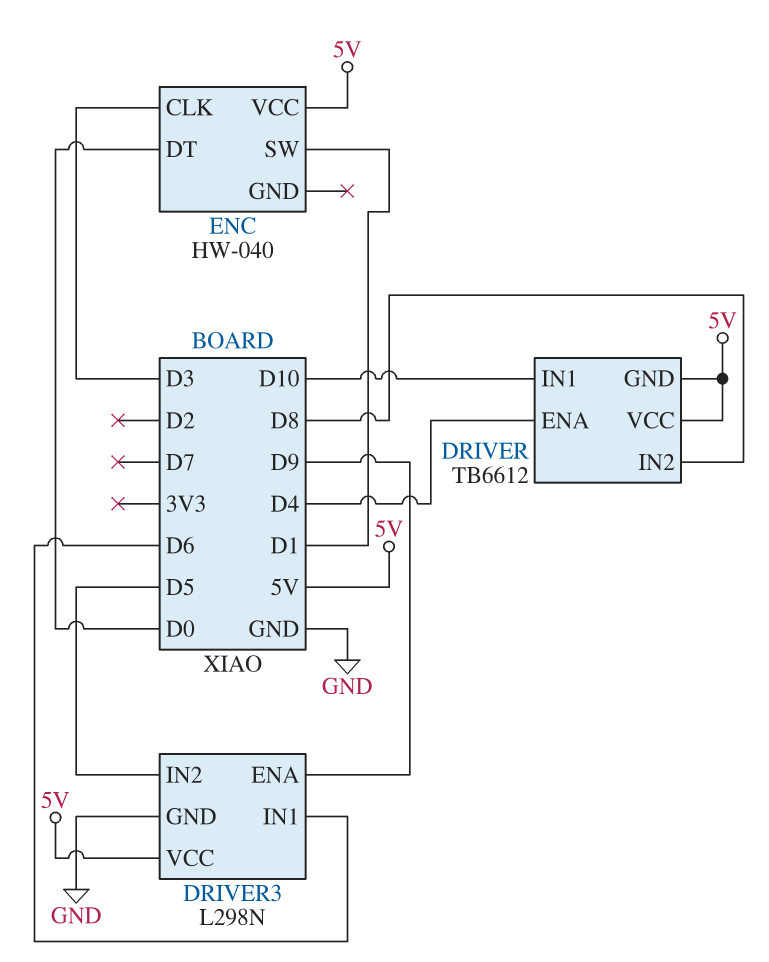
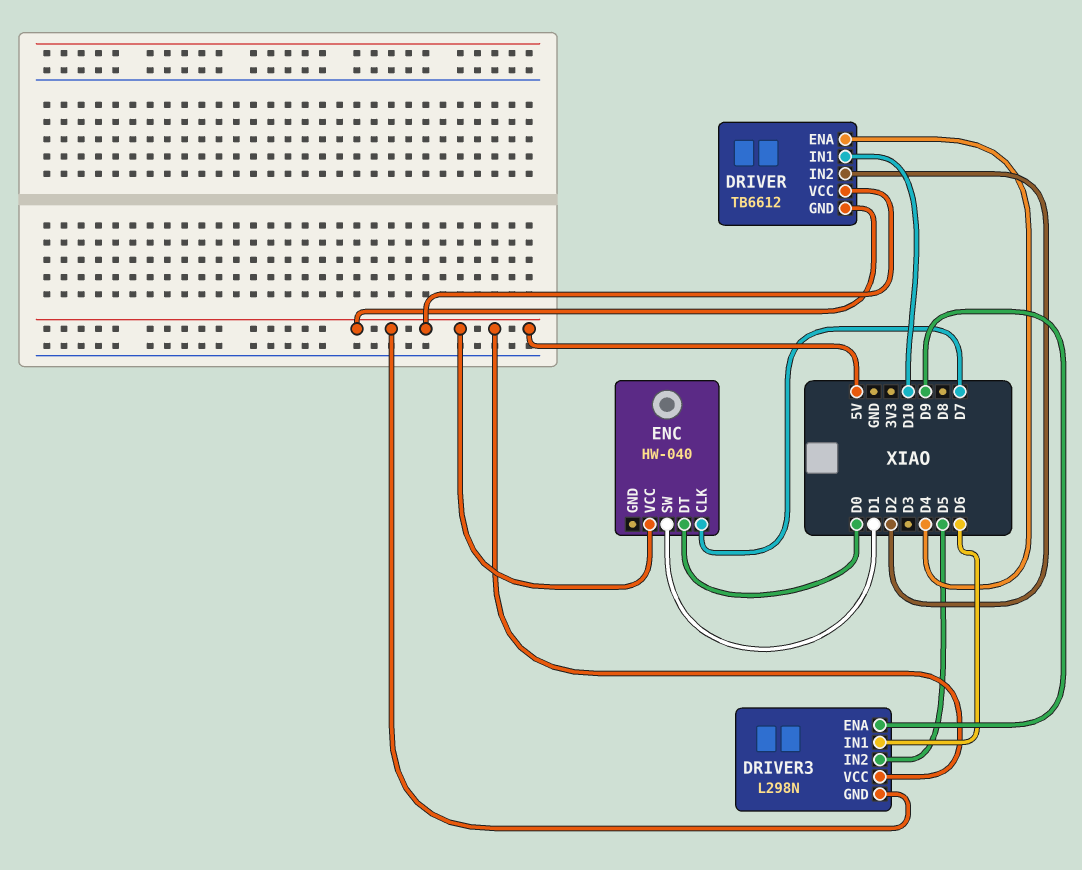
DRIVER pin IN2: D8 -> D2
DRIVER3 pin GND: GND -> 5V
ENC pin CLK: D3 -> D7

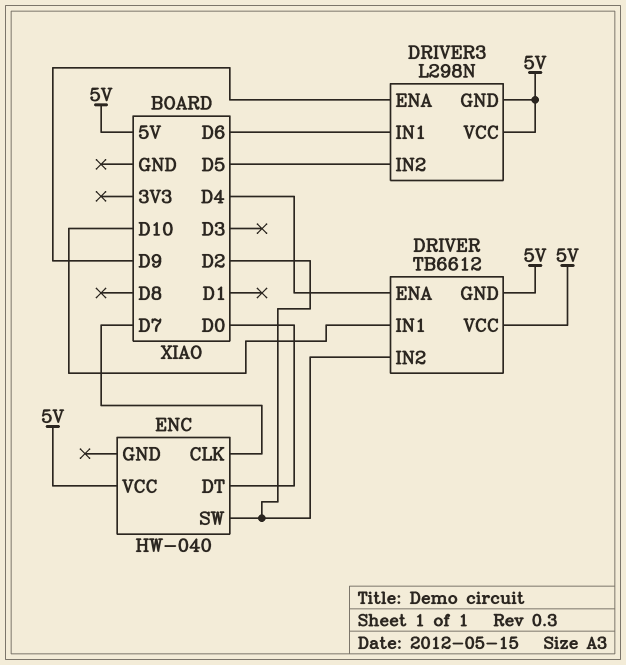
ENC pin SW: D1 -> D2

